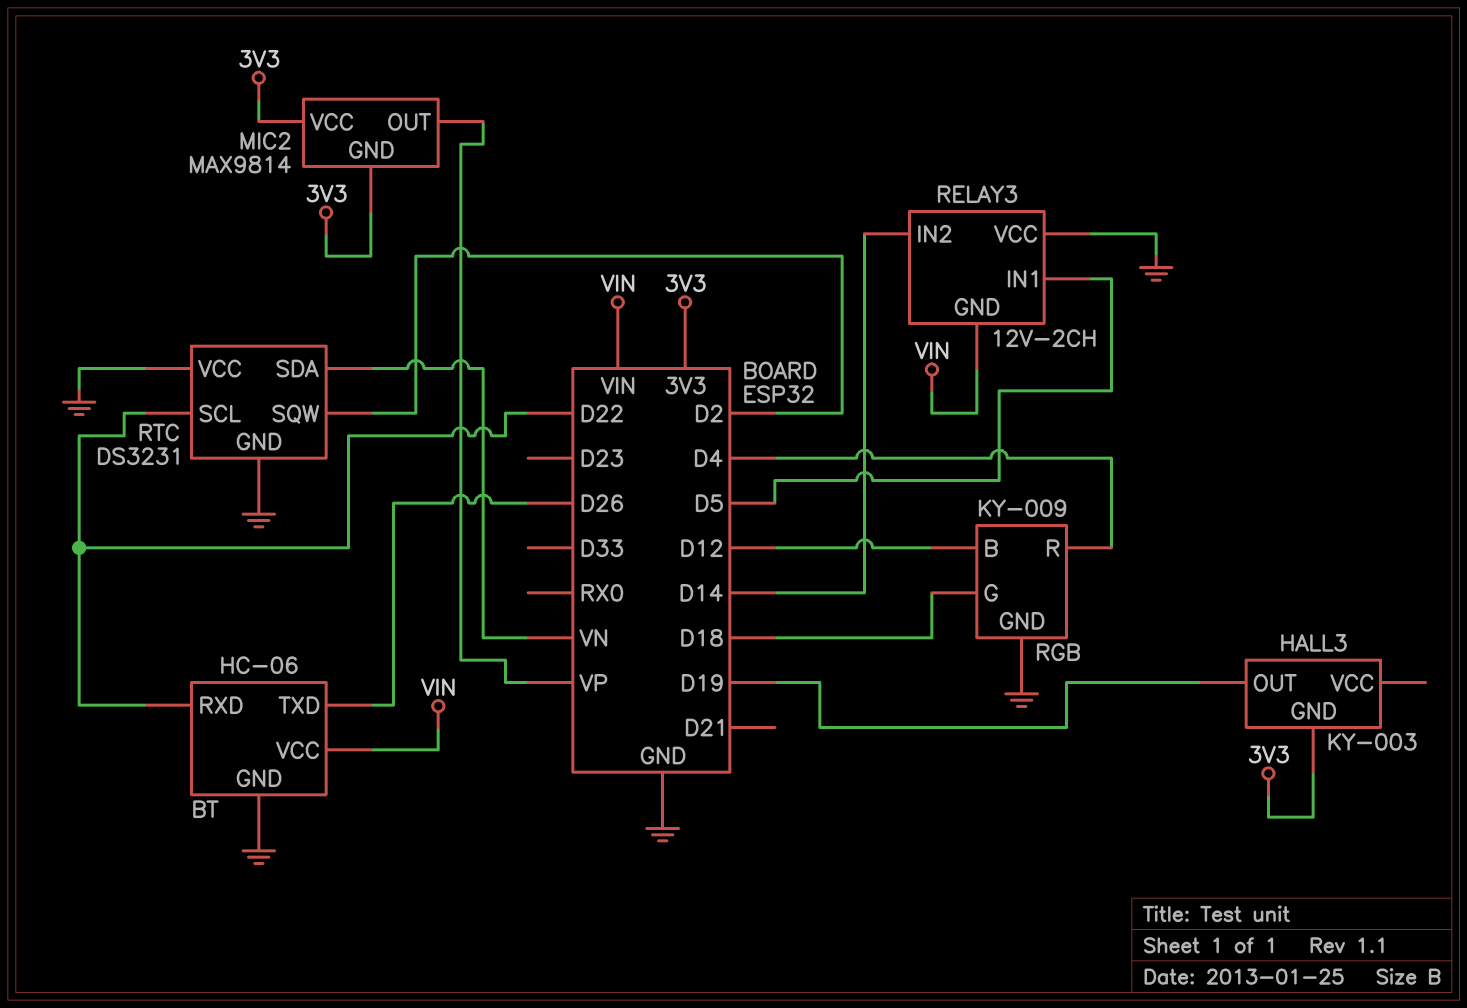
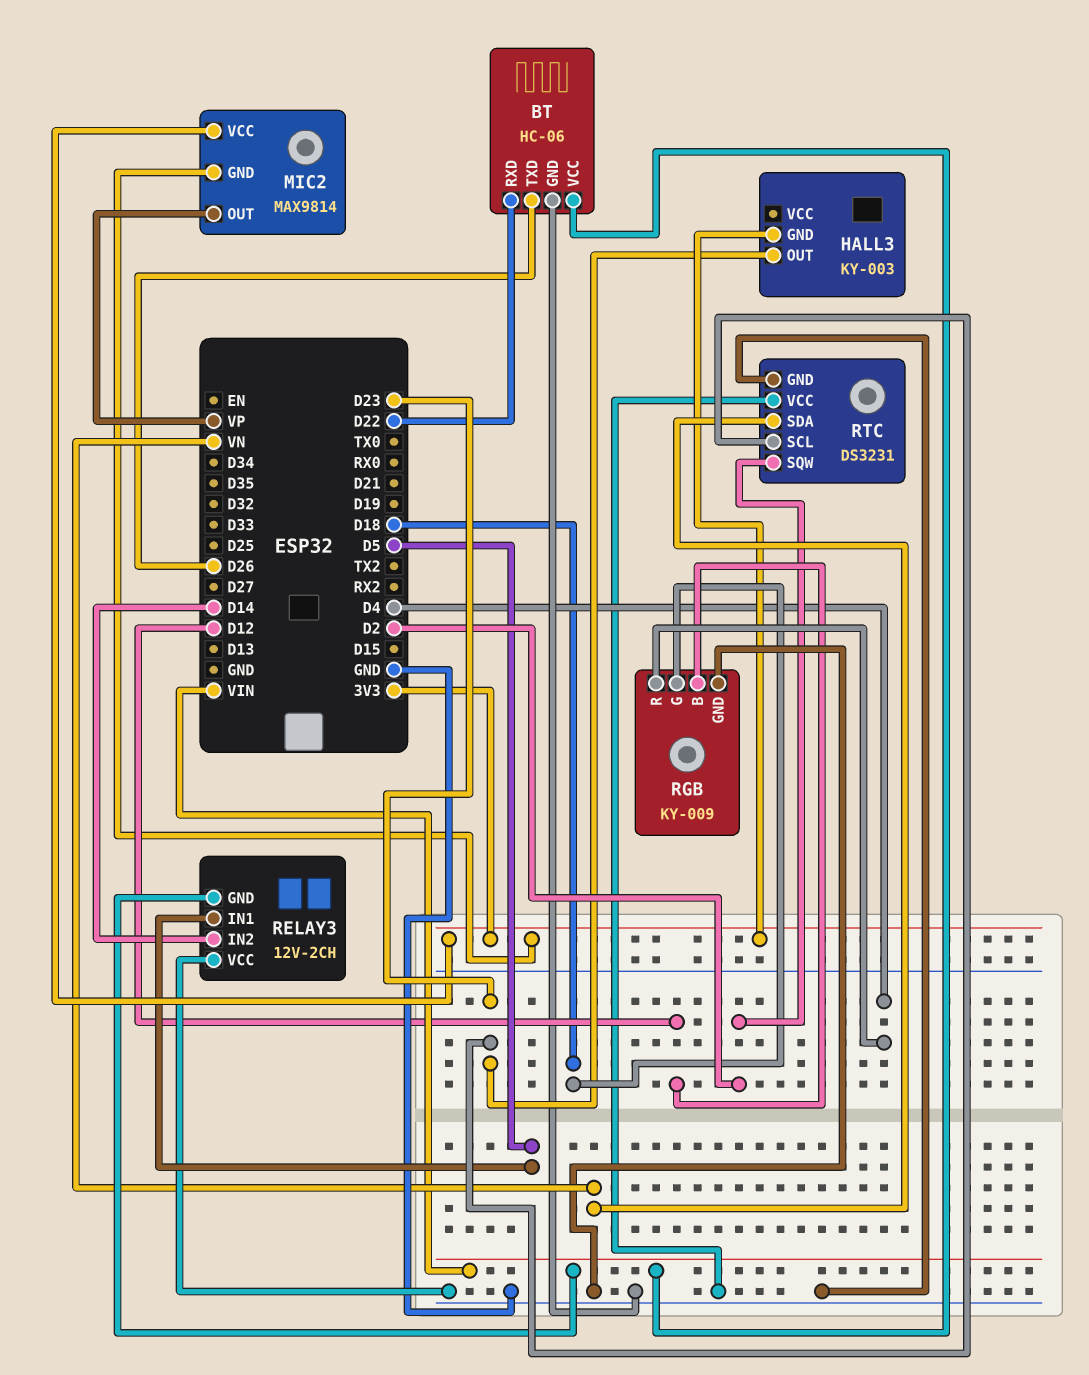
HALL3 pin OUT: D19 -> D23
RTC pin SCL: D22 -> D23

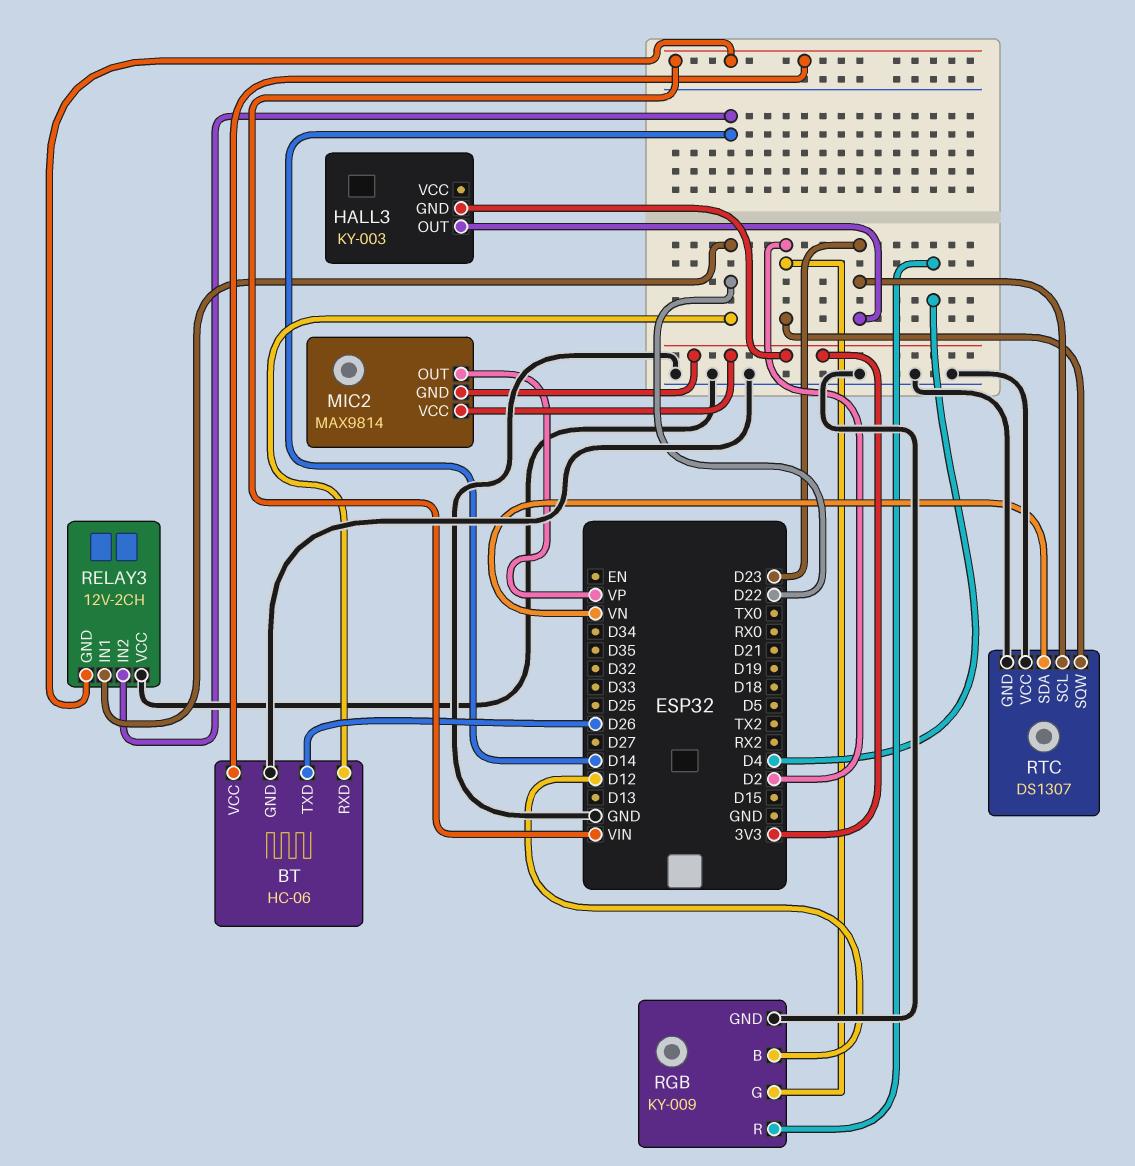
RELAY3 pin IN1: D5 -> D22
RGB pin G: D18 -> D2
RTC: DS3231 -> DS1307

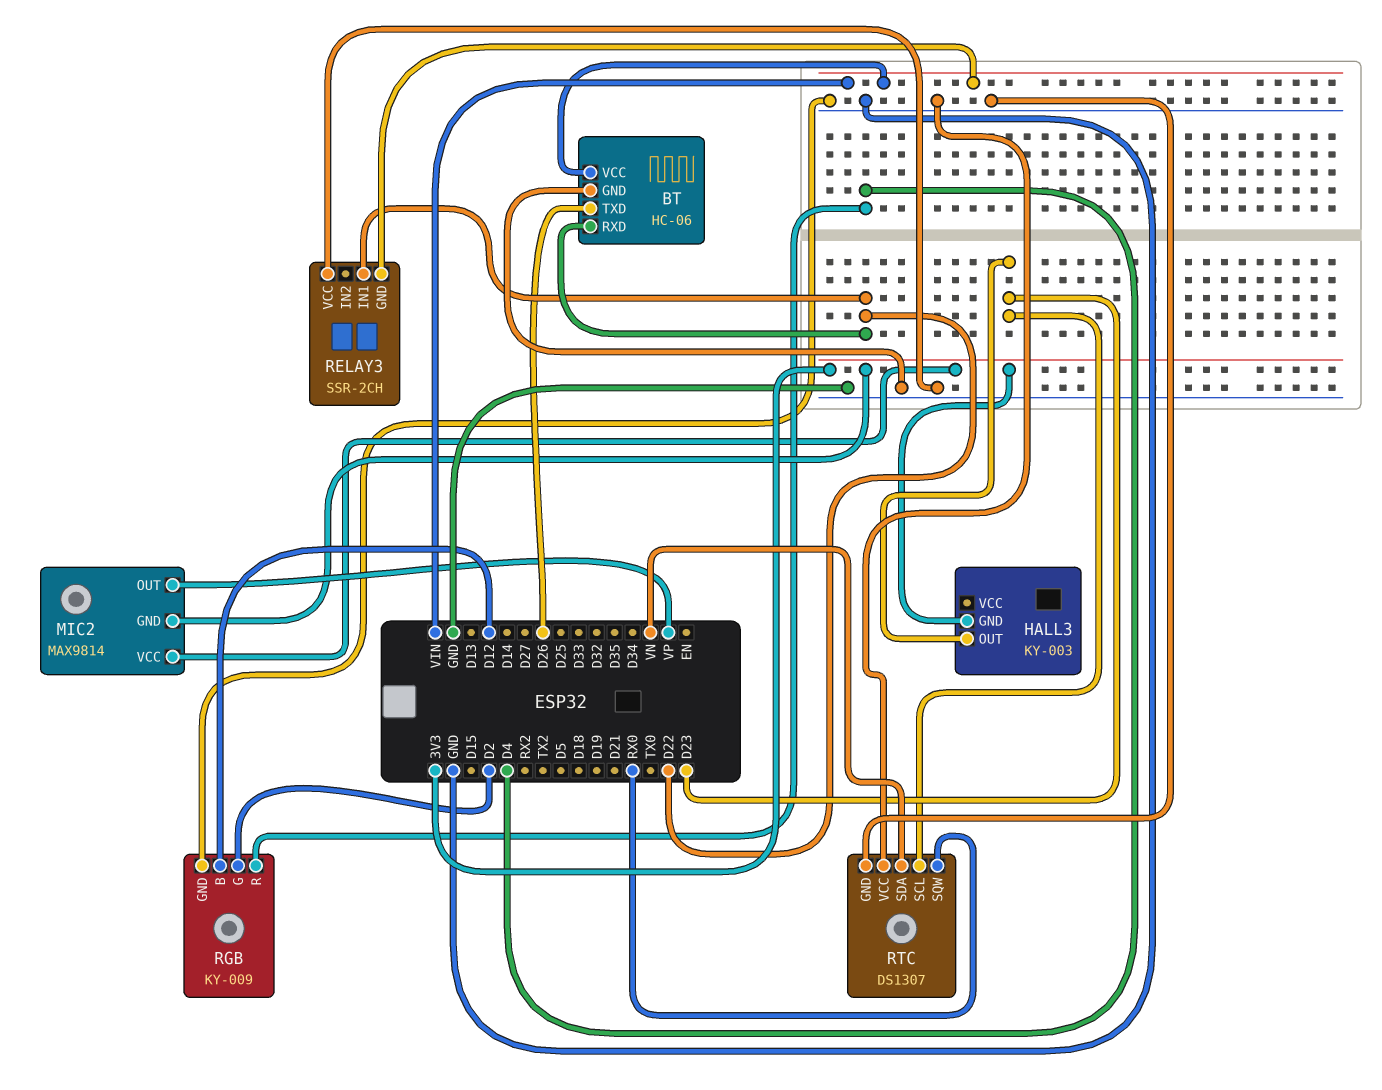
RELAY3: 12V-2CH -> SSR-2CH
RELAY3 pin IN2: D14 -> none
RTC pin SQW: D2 -> RX0

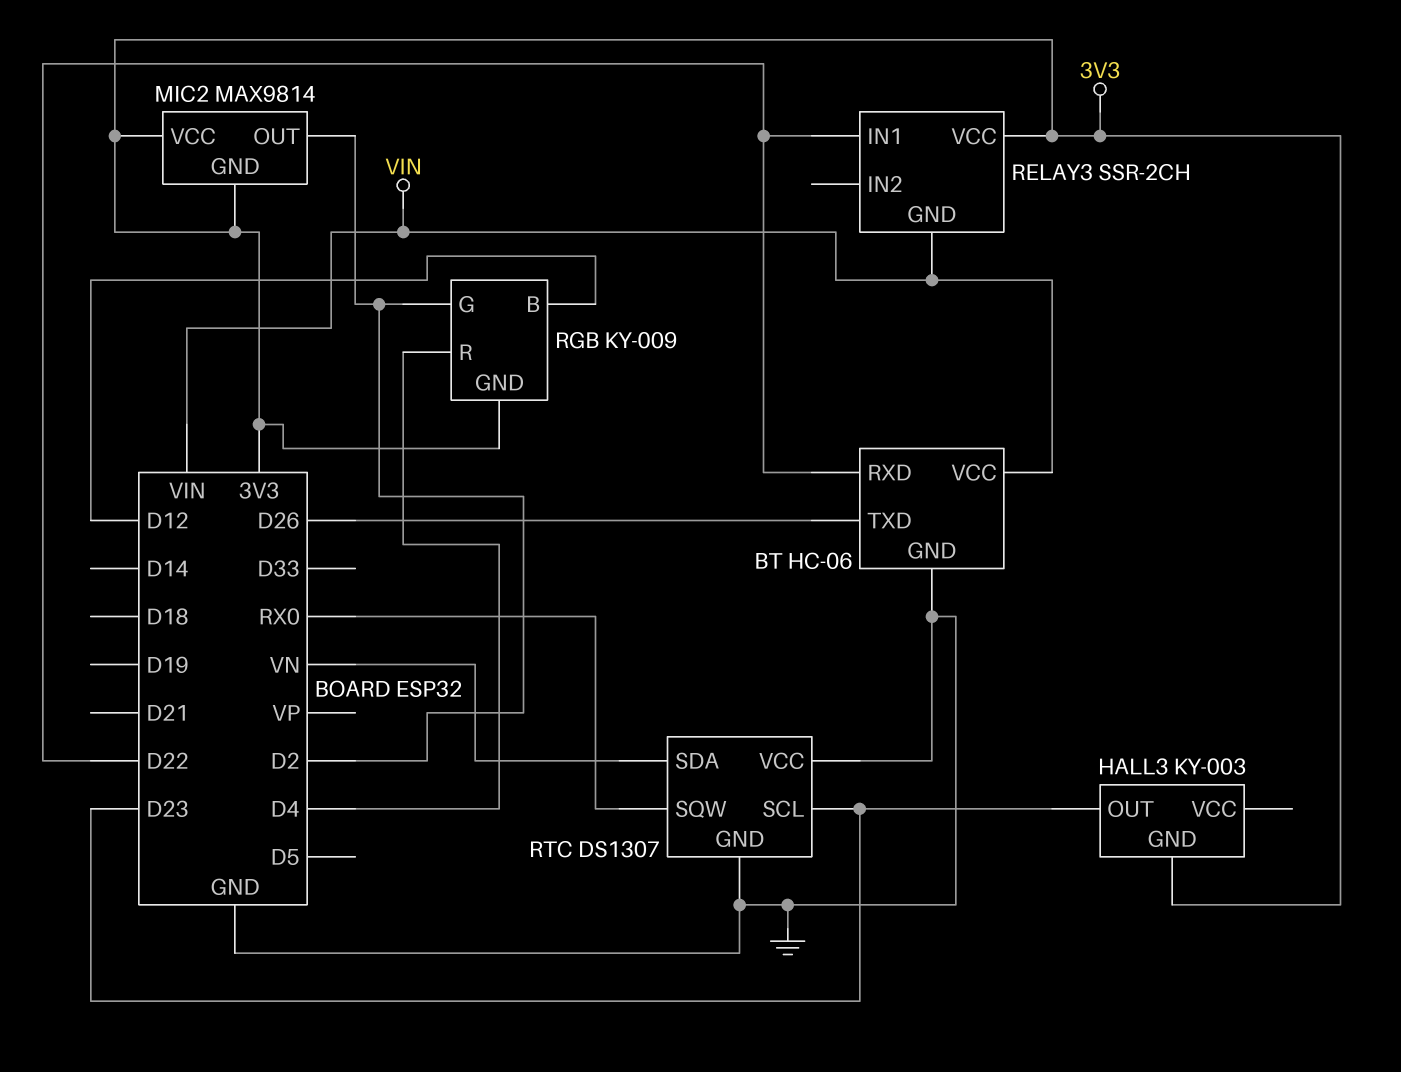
MIC2 pin OUT: VP -> D2
RELAY3 pin VCC: GND -> 3V3
RGB pin GND: GND -> 3V3

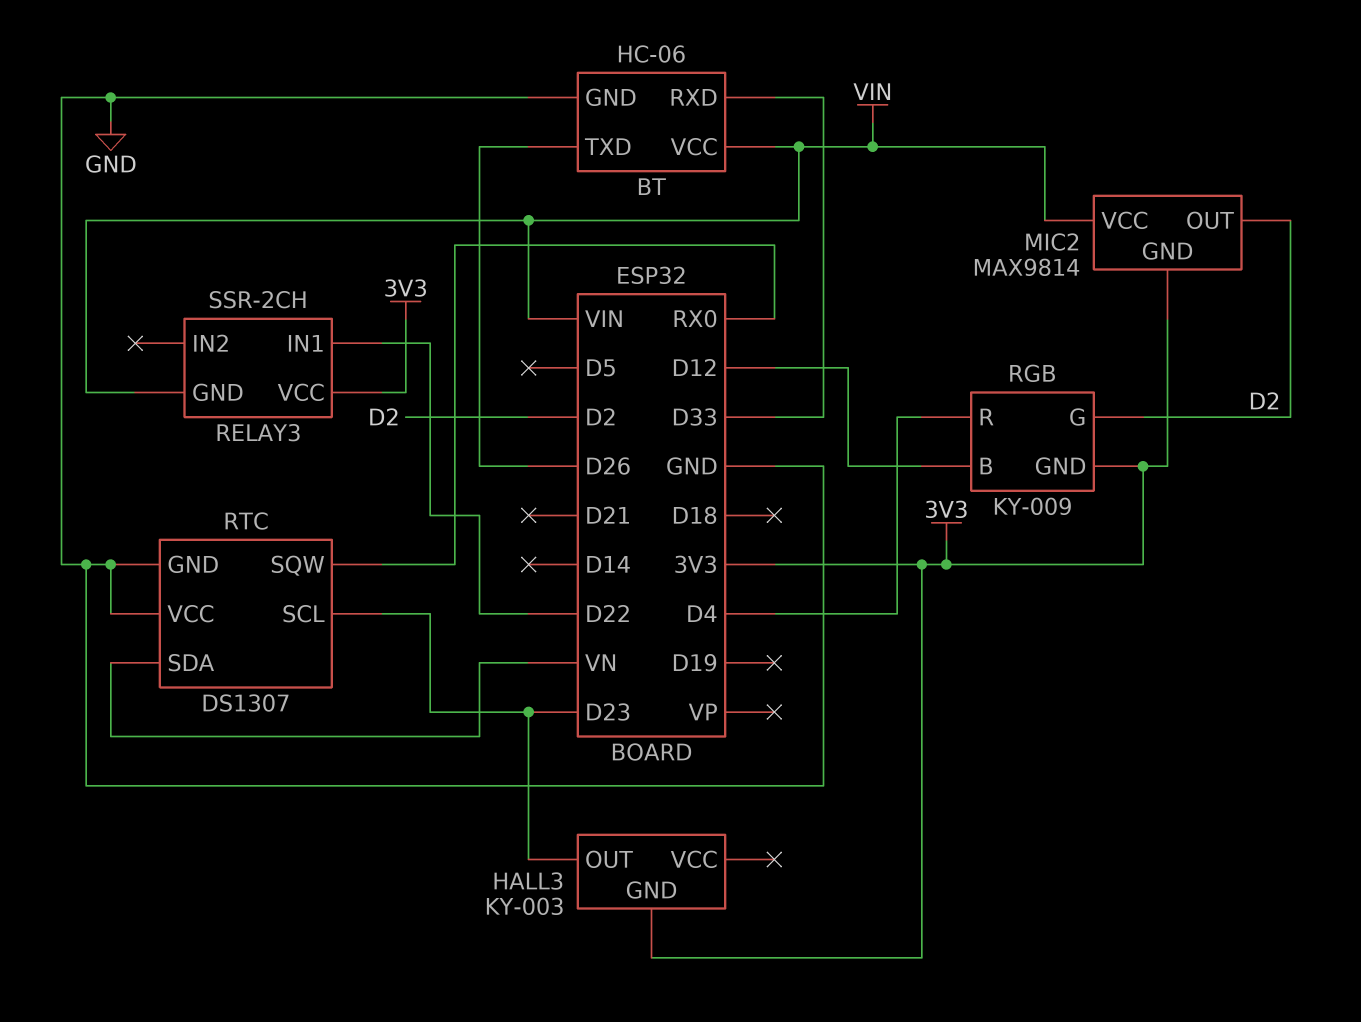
BT pin RXD: D22 -> D33
MIC2 pin VCC: 3V3 -> VIN

